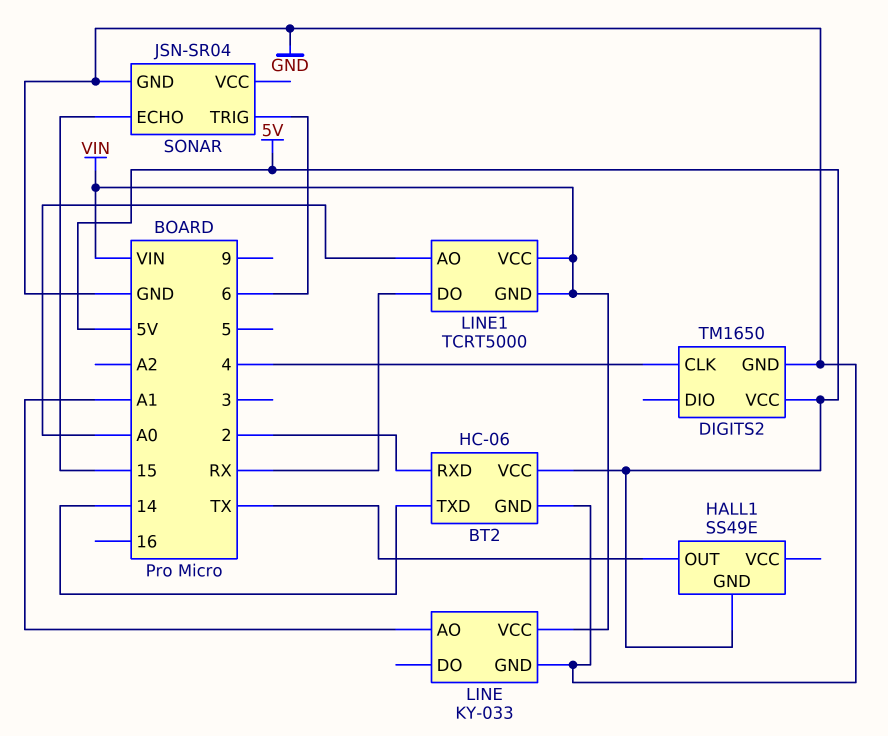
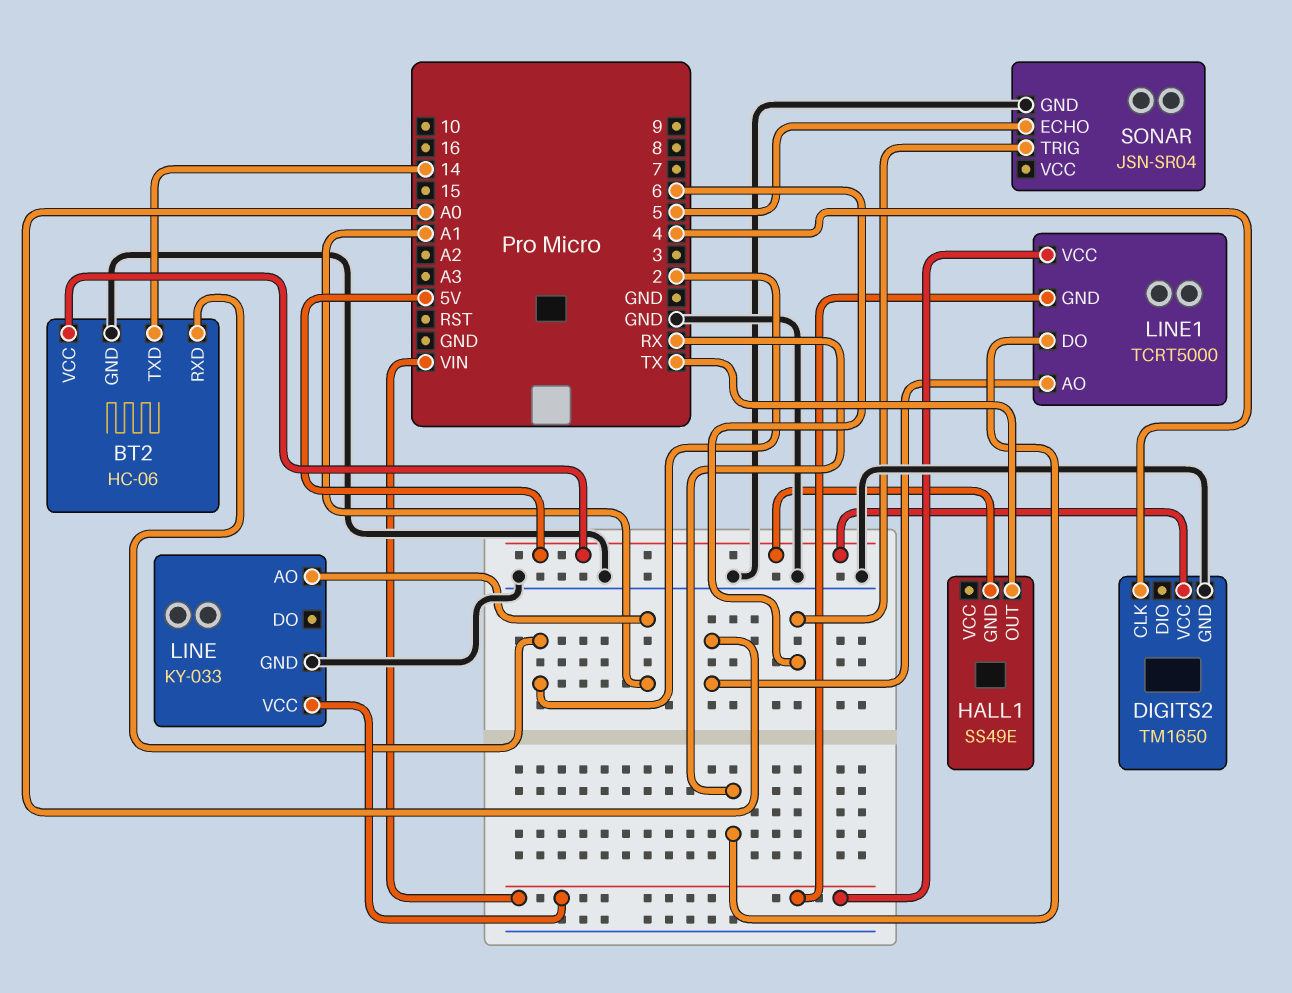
SONAR pin ECHO: 15 -> 5

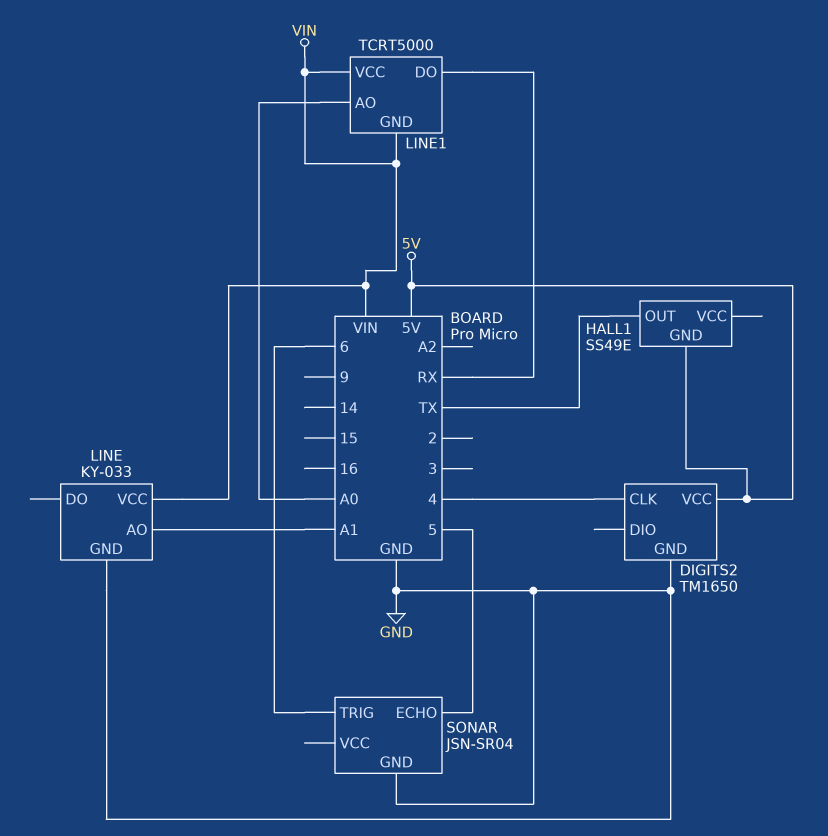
BT2: HC-06 -> none
BT2 pin GND: GND -> none
BT2 pin RXD: 2 -> none
BT2 pin TXD: 14 -> none
BT2 pin VCC: 5V -> none

